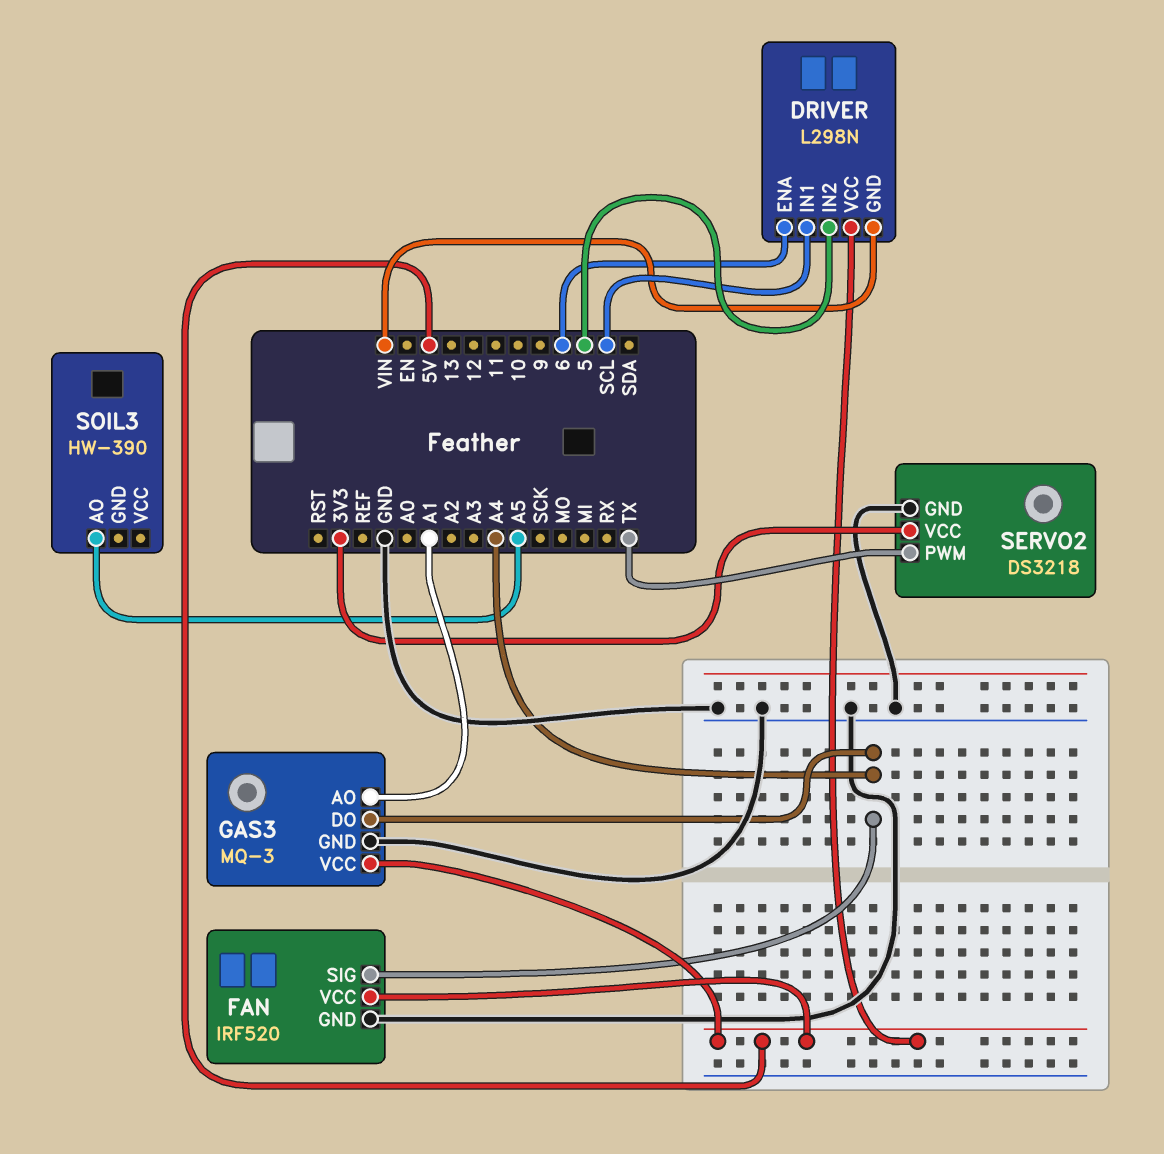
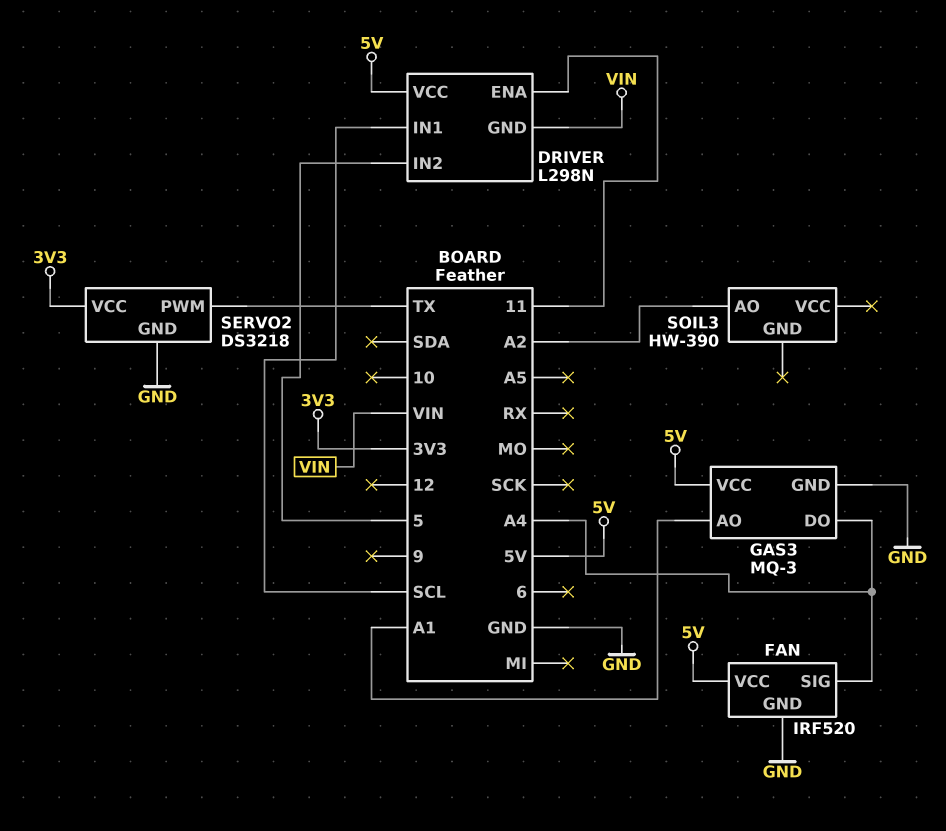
DRIVER pin ENA: 6 -> 11
SOIL3 pin AO: A5 -> A2

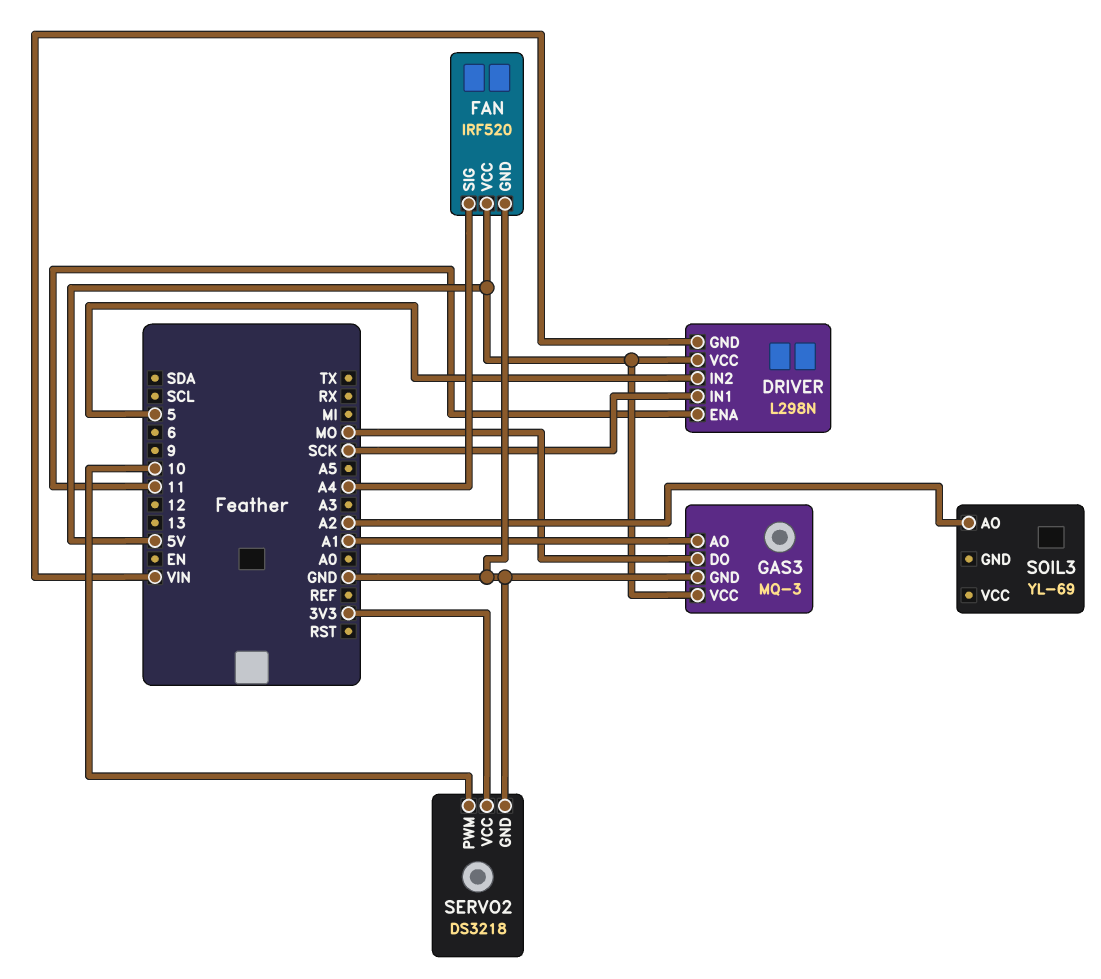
DRIVER pin IN1: SCL -> SCK
GAS3 pin DO: A4 -> MO
SERVO2 pin PWM: TX -> 10
SOIL3: HW-390 -> YL-69

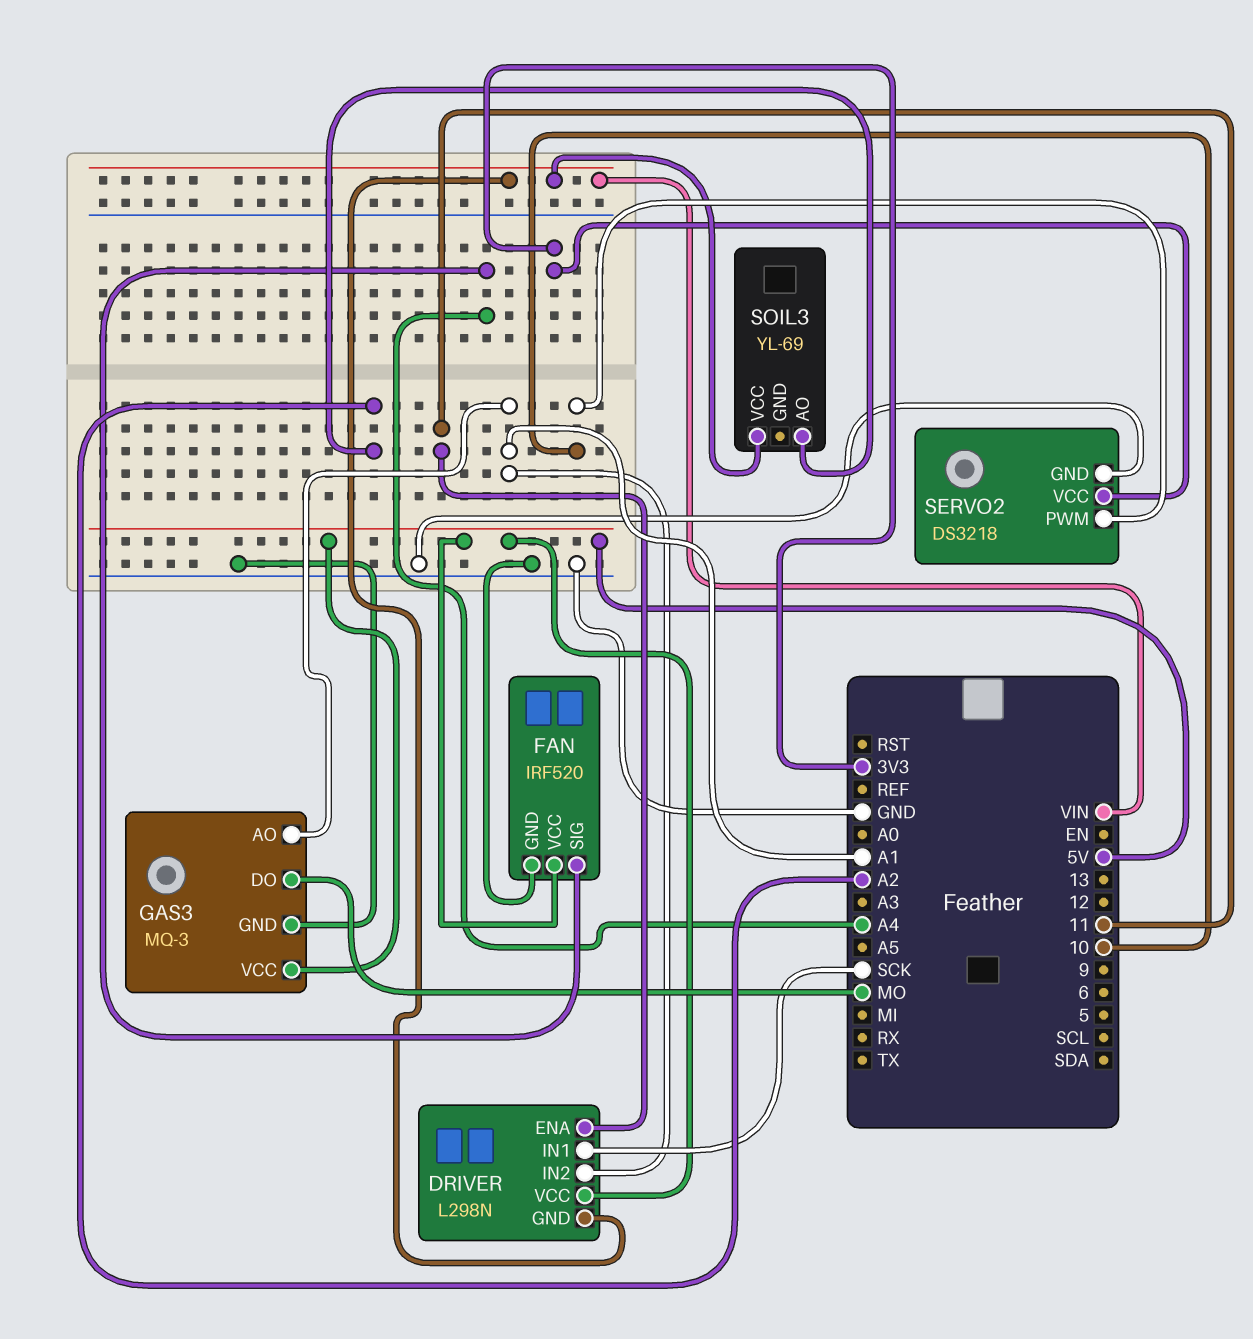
DRIVER pin IN2: 5 -> A1
SOIL3 pin VCC: none -> VIN

